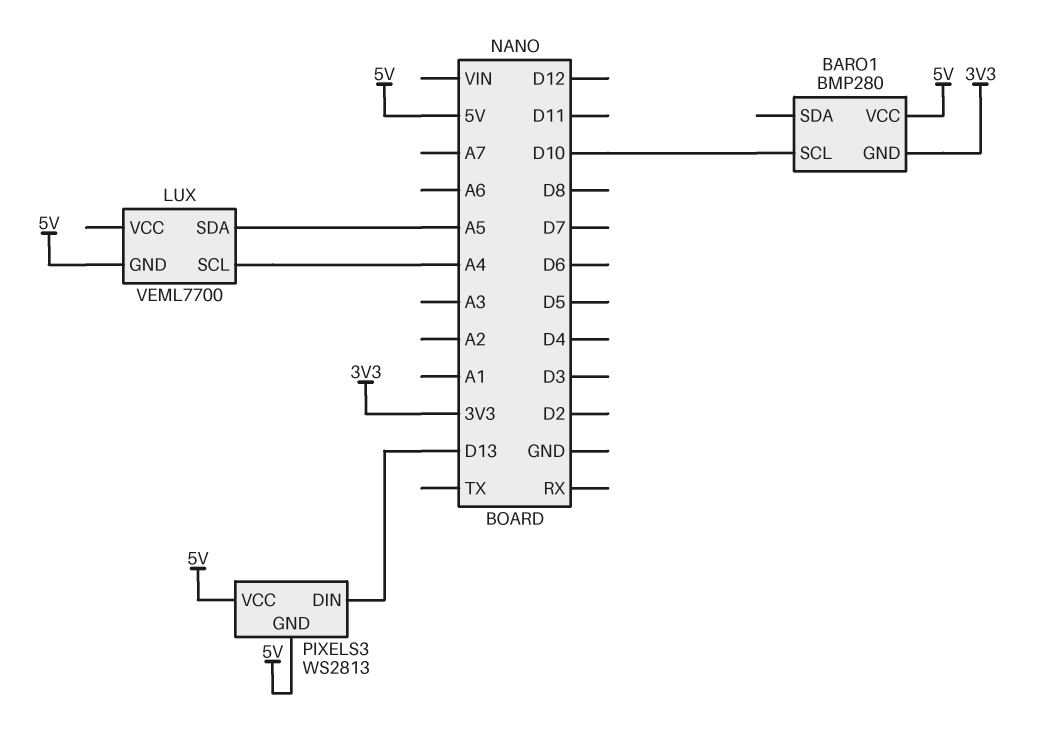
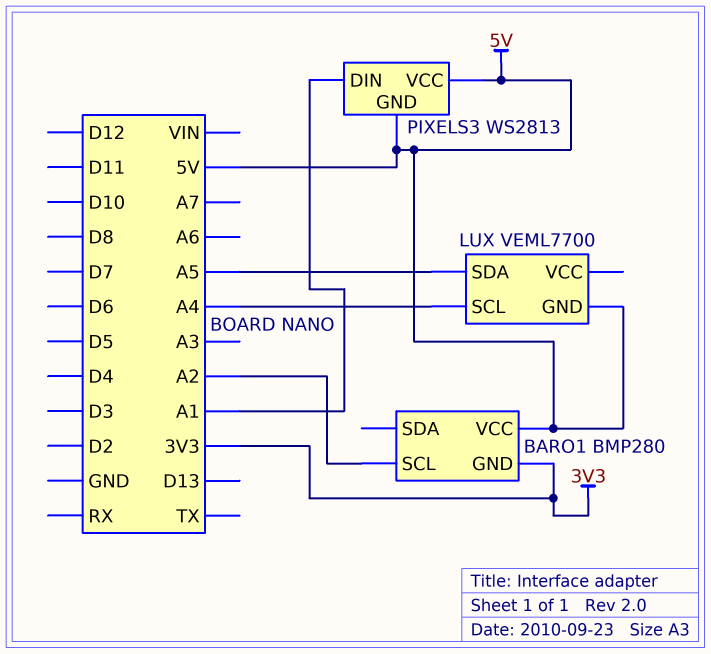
BARO1 pin SCL: D10 -> A2
PIXELS3 pin DIN: D13 -> A1

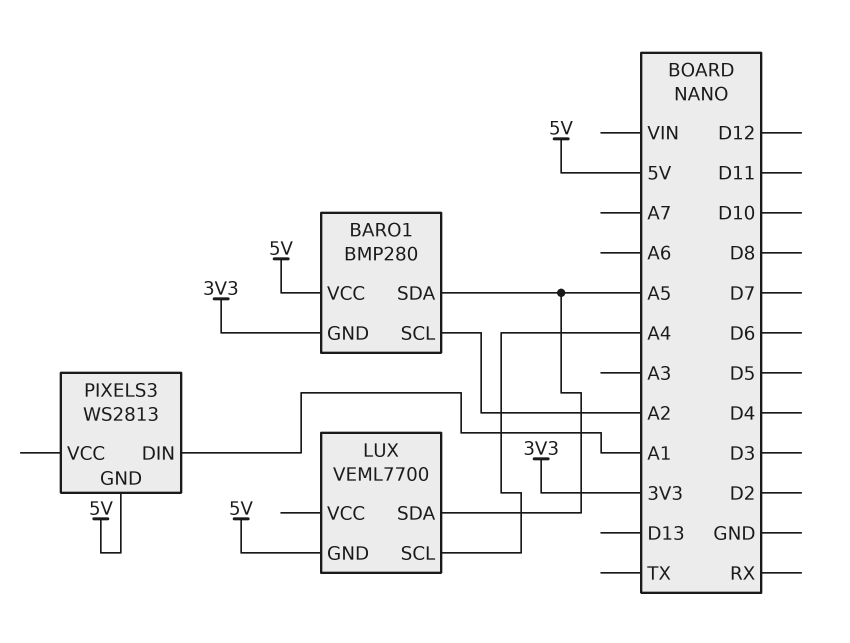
BARO1 pin SDA: none -> A5
PIXELS3 pin VCC: 5V -> none

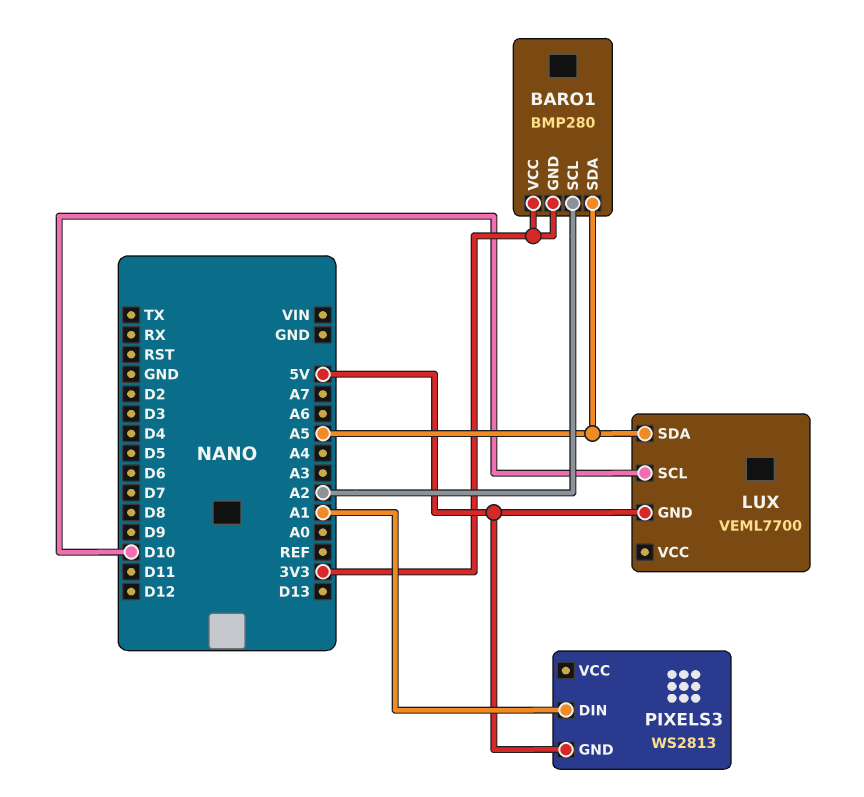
BARO1 pin VCC: 5V -> 3V3
LUX pin SCL: A4 -> D10

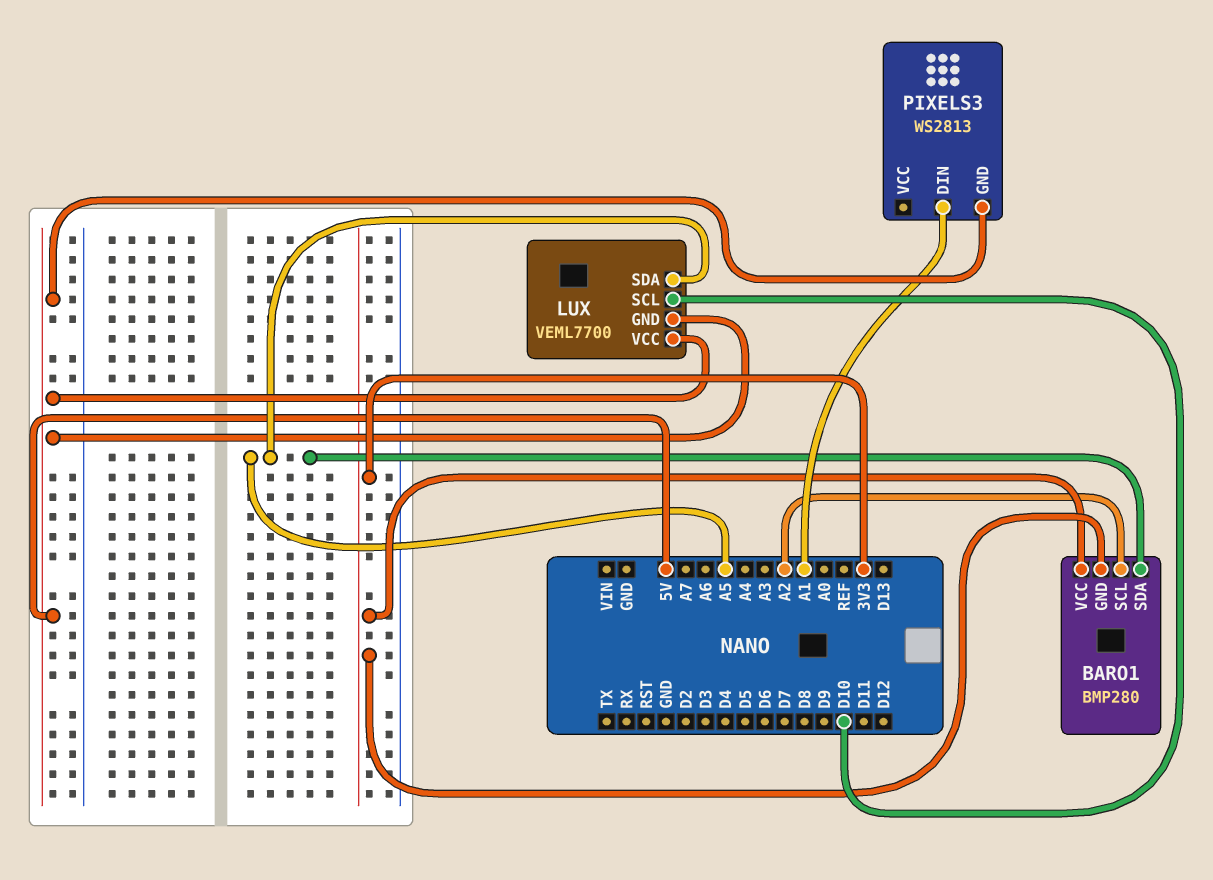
LUX pin VCC: none -> 5V

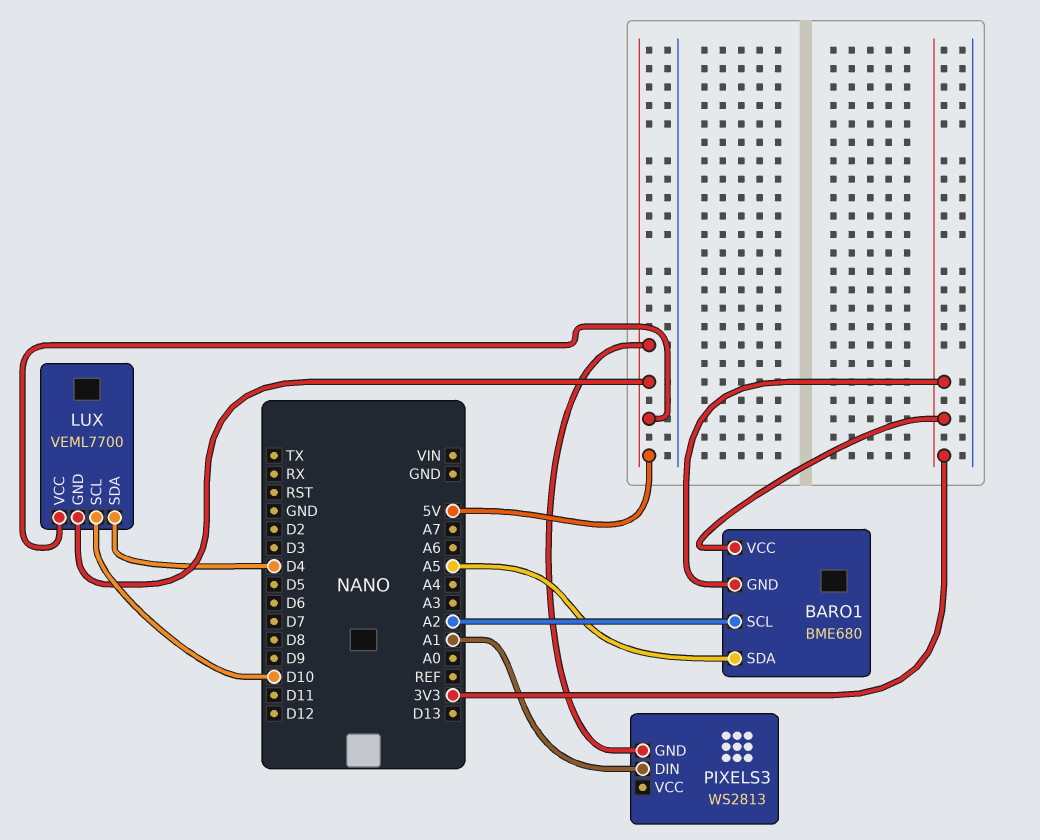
BARO1: BMP280 -> BME680
LUX pin SDA: A5 -> D4

